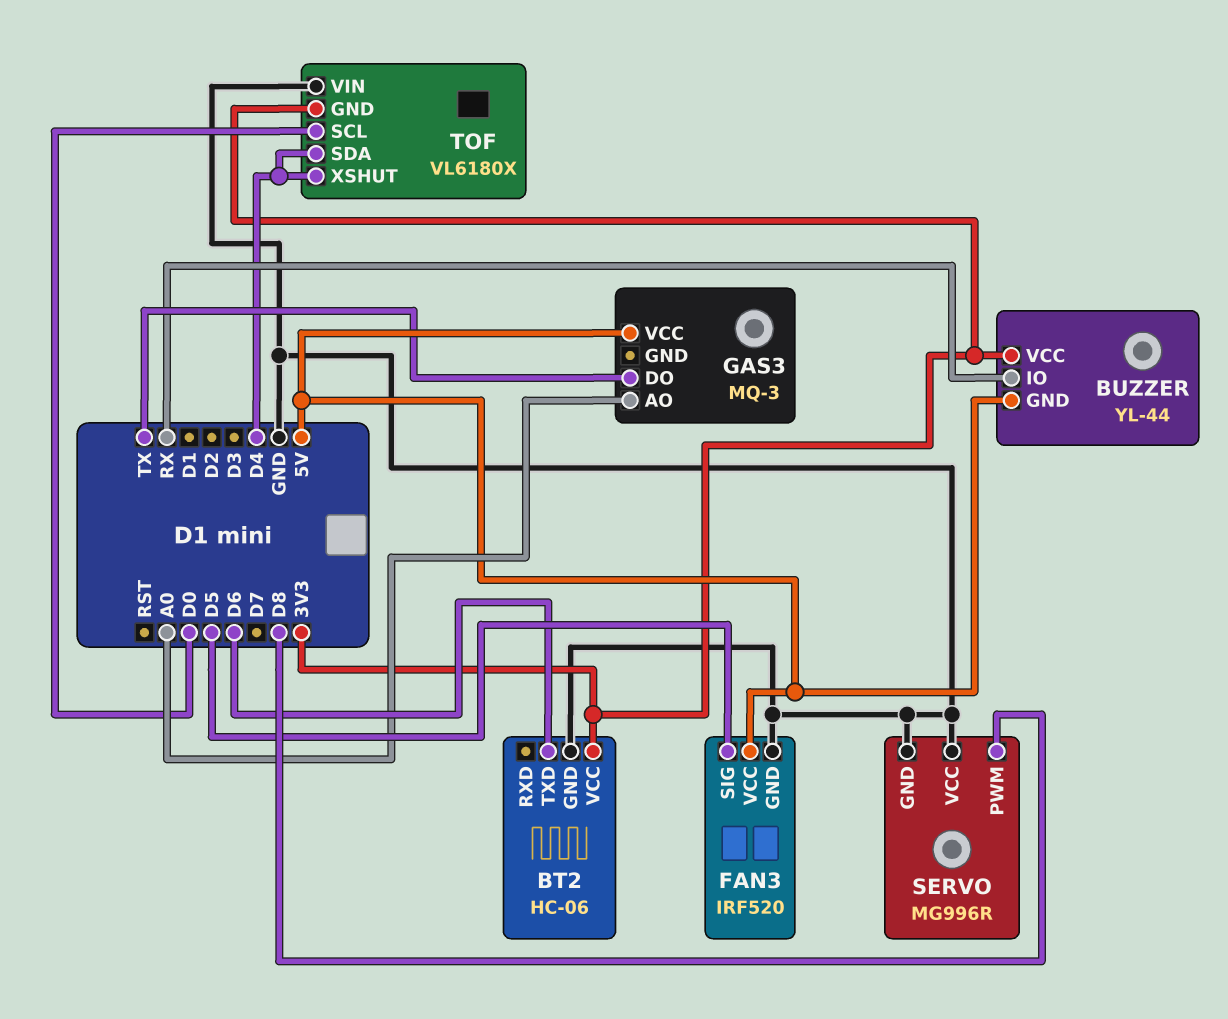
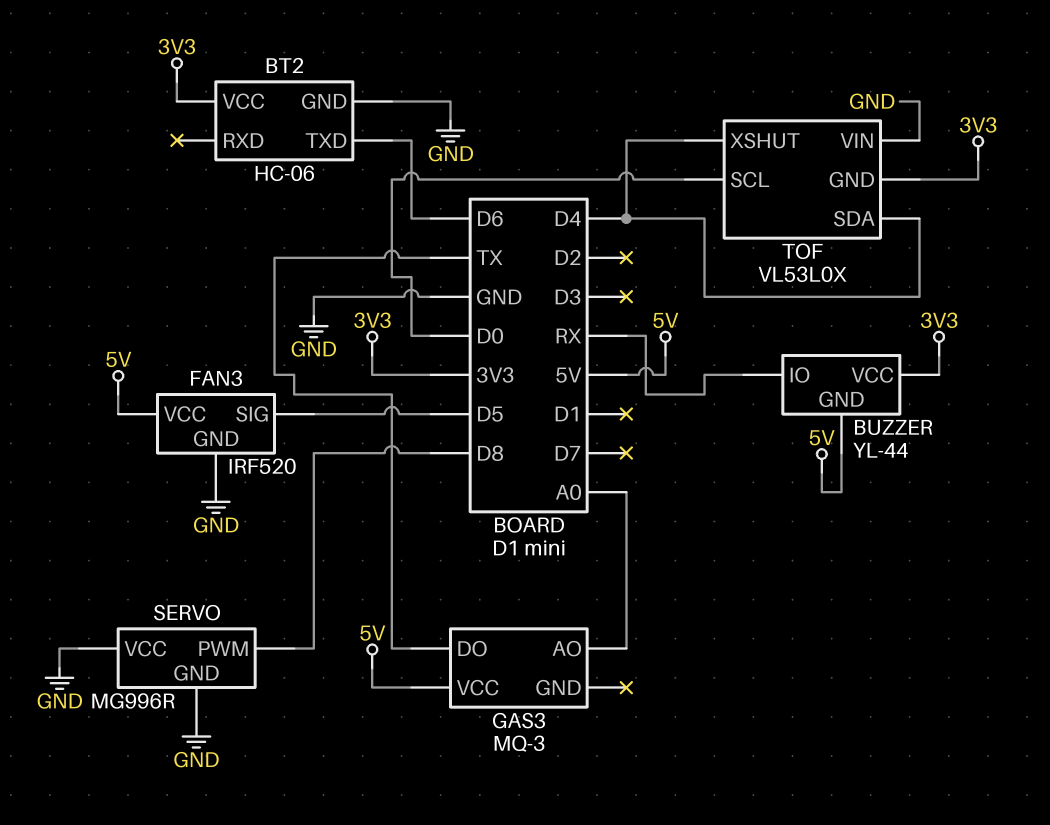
TOF: VL6180X -> VL53L0X

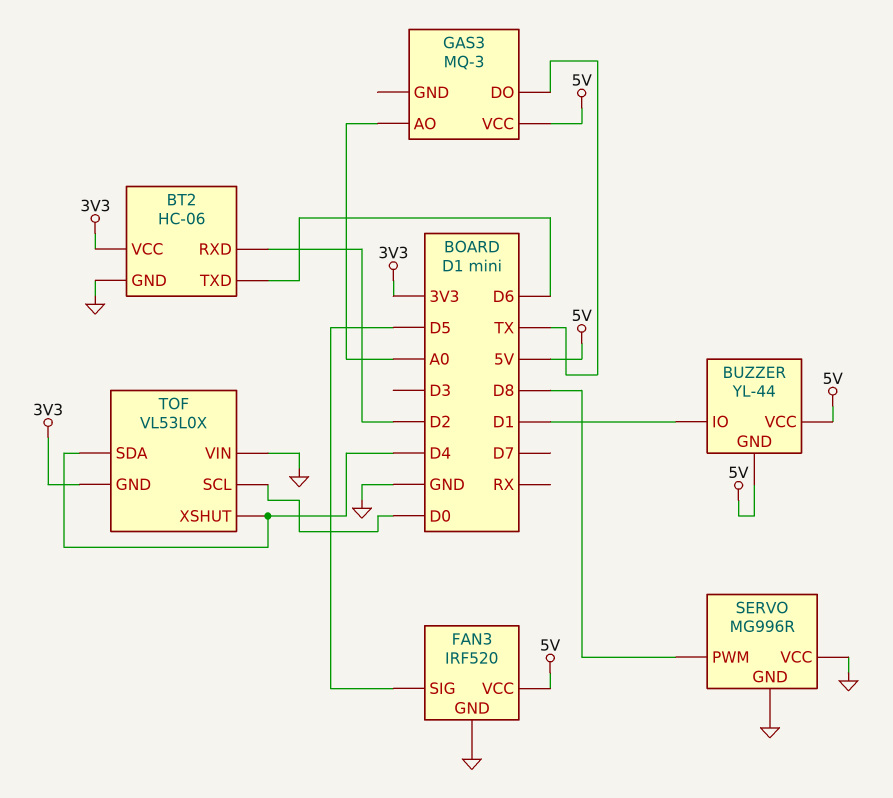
BT2 pin RXD: none -> D2
BUZZER pin IO: RX -> D1
BUZZER pin VCC: 3V3 -> 5V

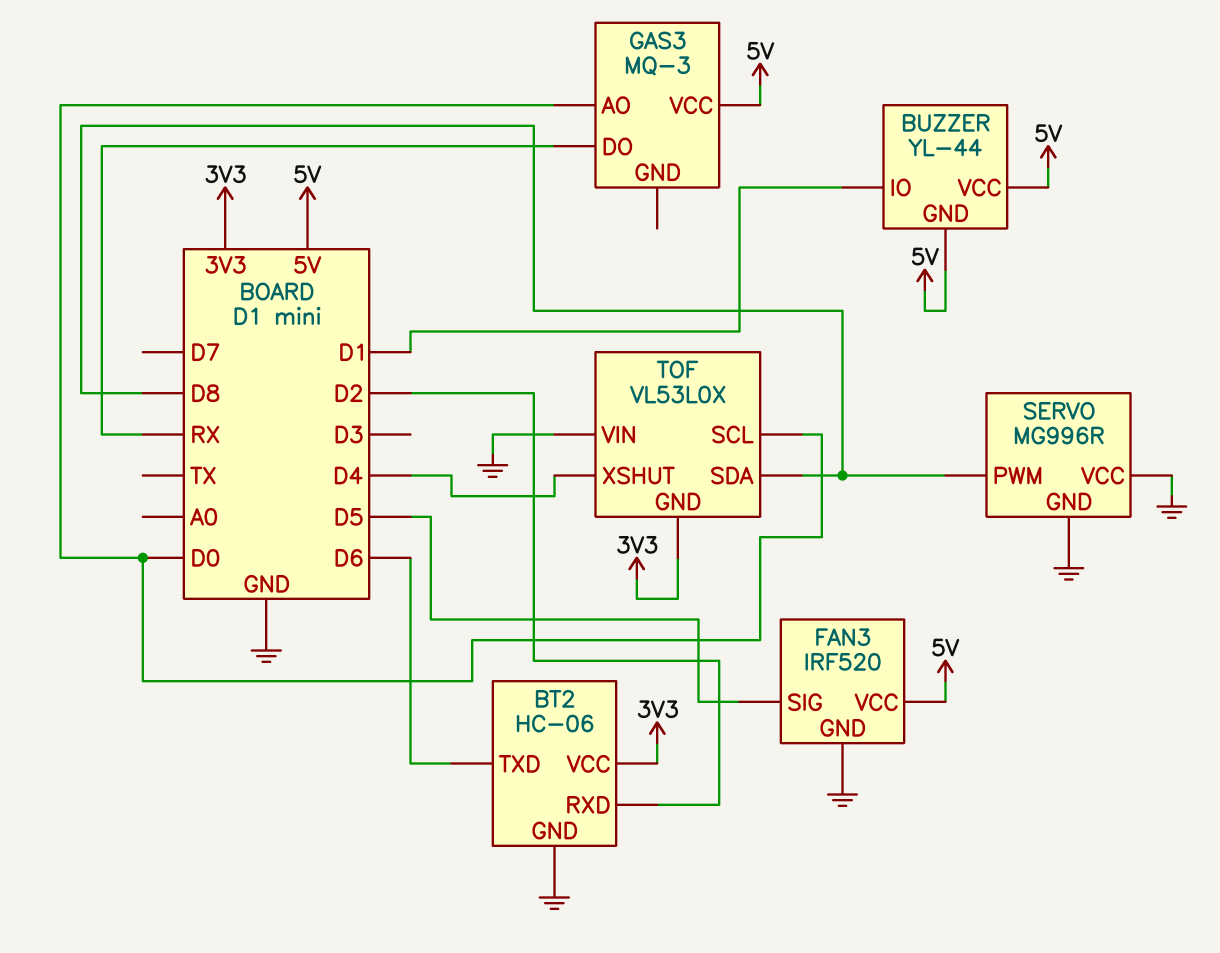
GAS3 pin AO: A0 -> D0
GAS3 pin DO: TX -> RX
TOF pin SDA: D4 -> D8

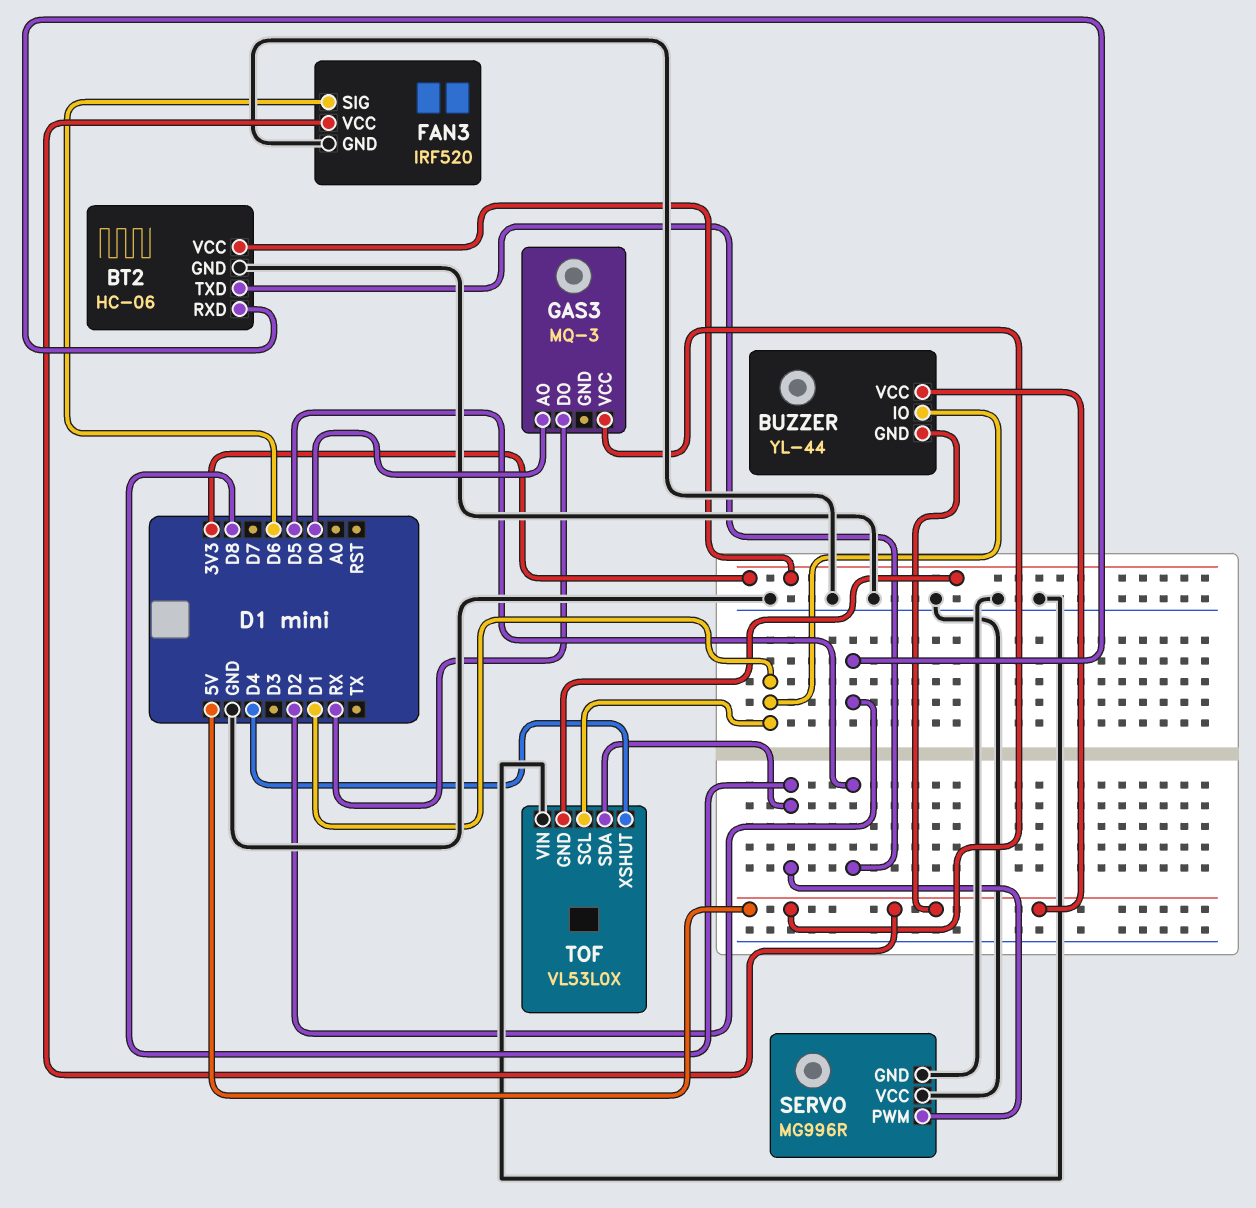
BT2 pin TXD: D6 -> D5
FAN3 pin SIG: D5 -> D6
TOF pin SCL: D0 -> D1

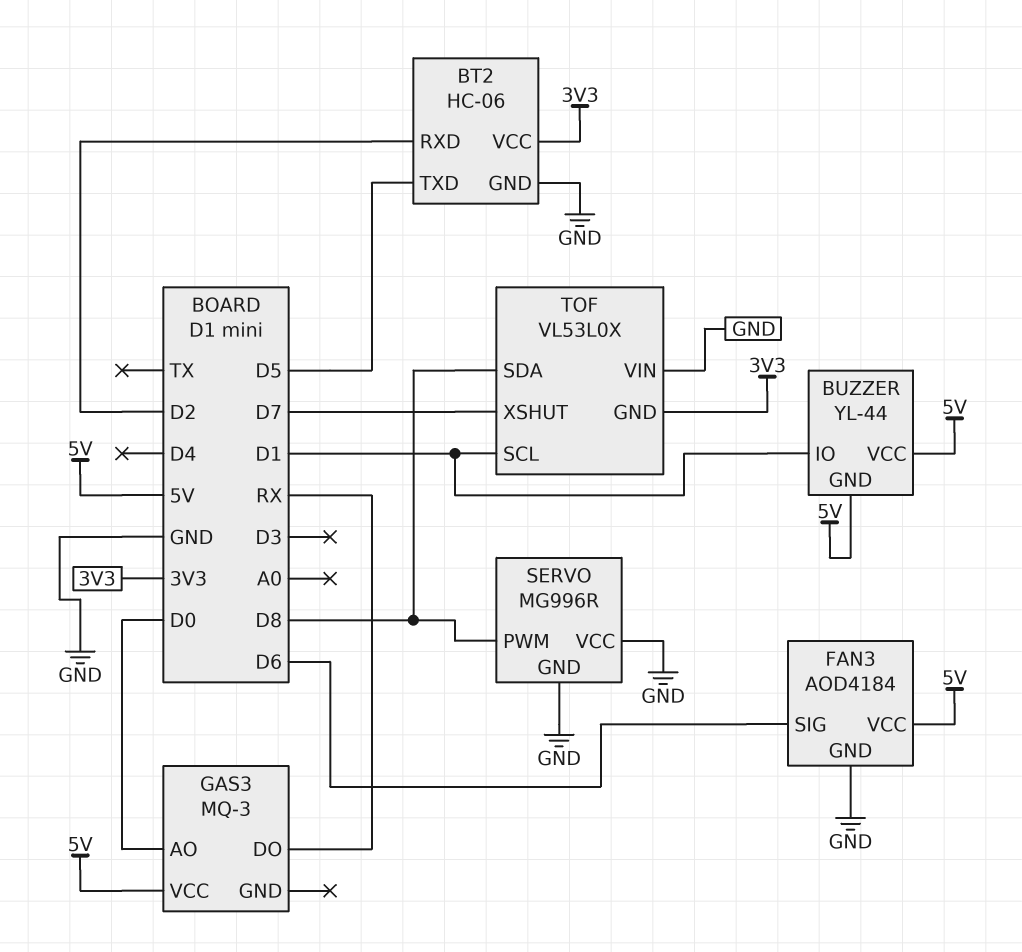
FAN3: IRF520 -> AOD4184
TOF pin XSHUT: D4 -> D7

